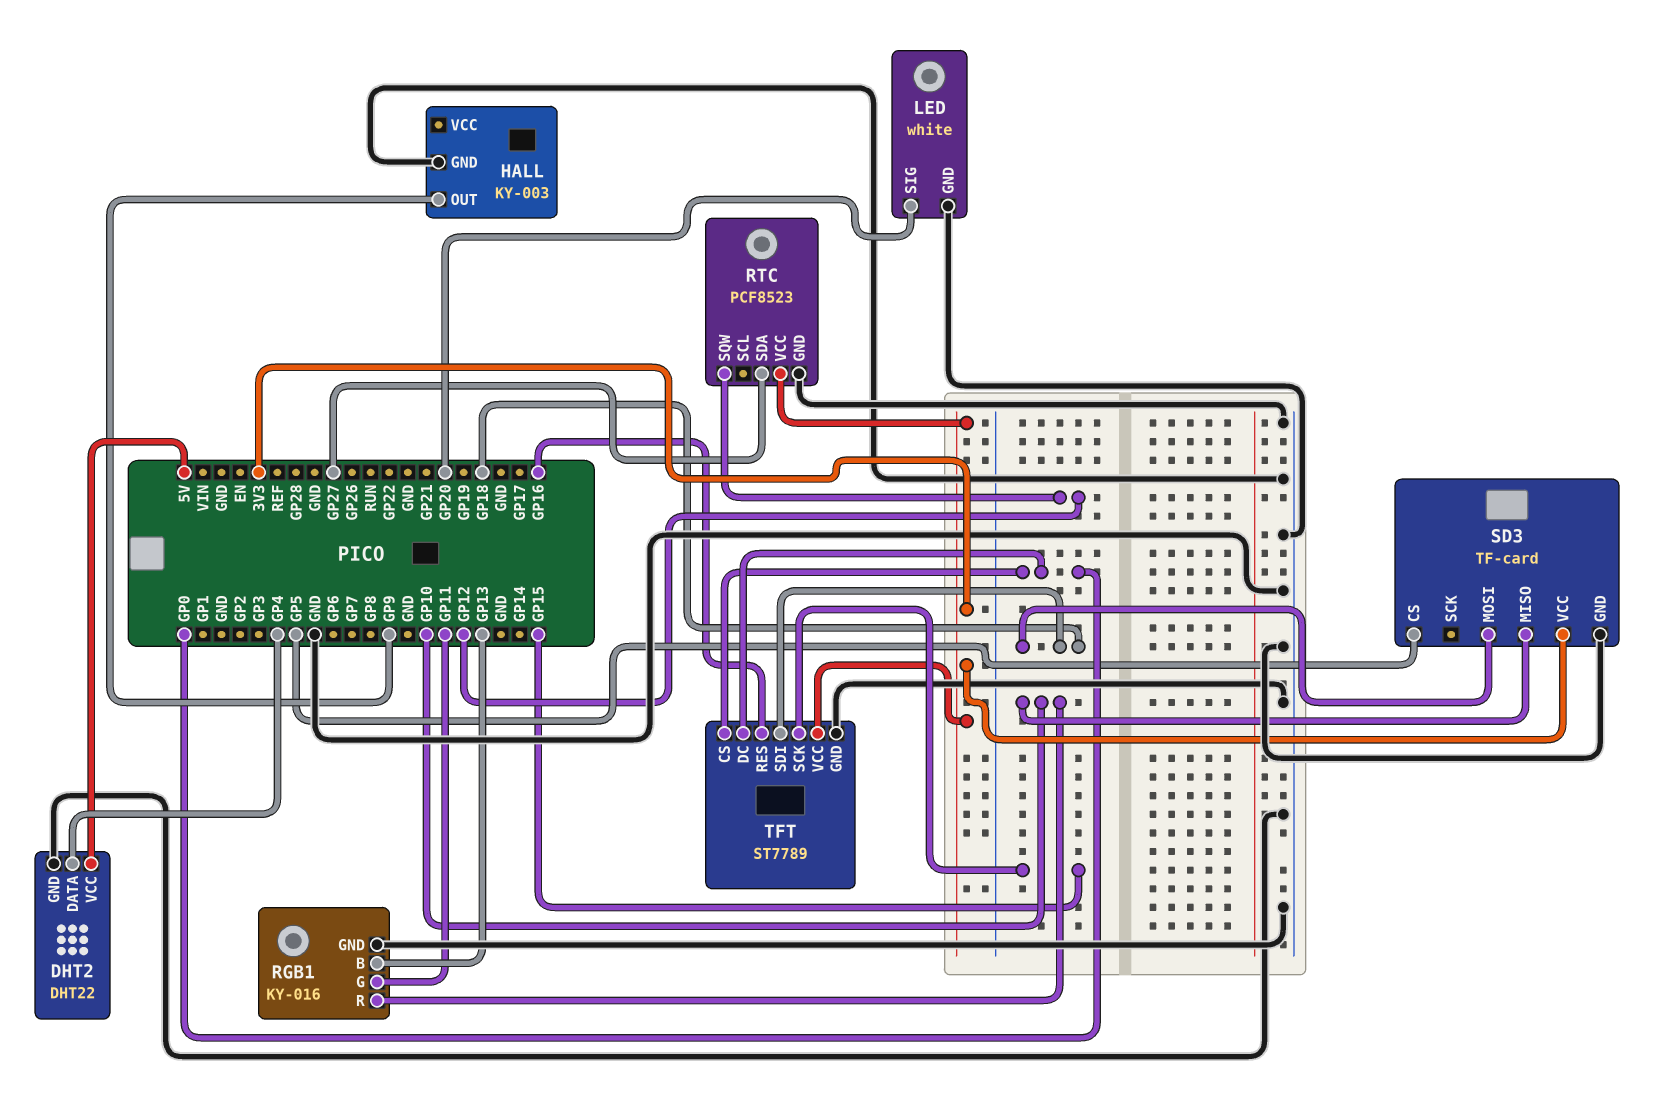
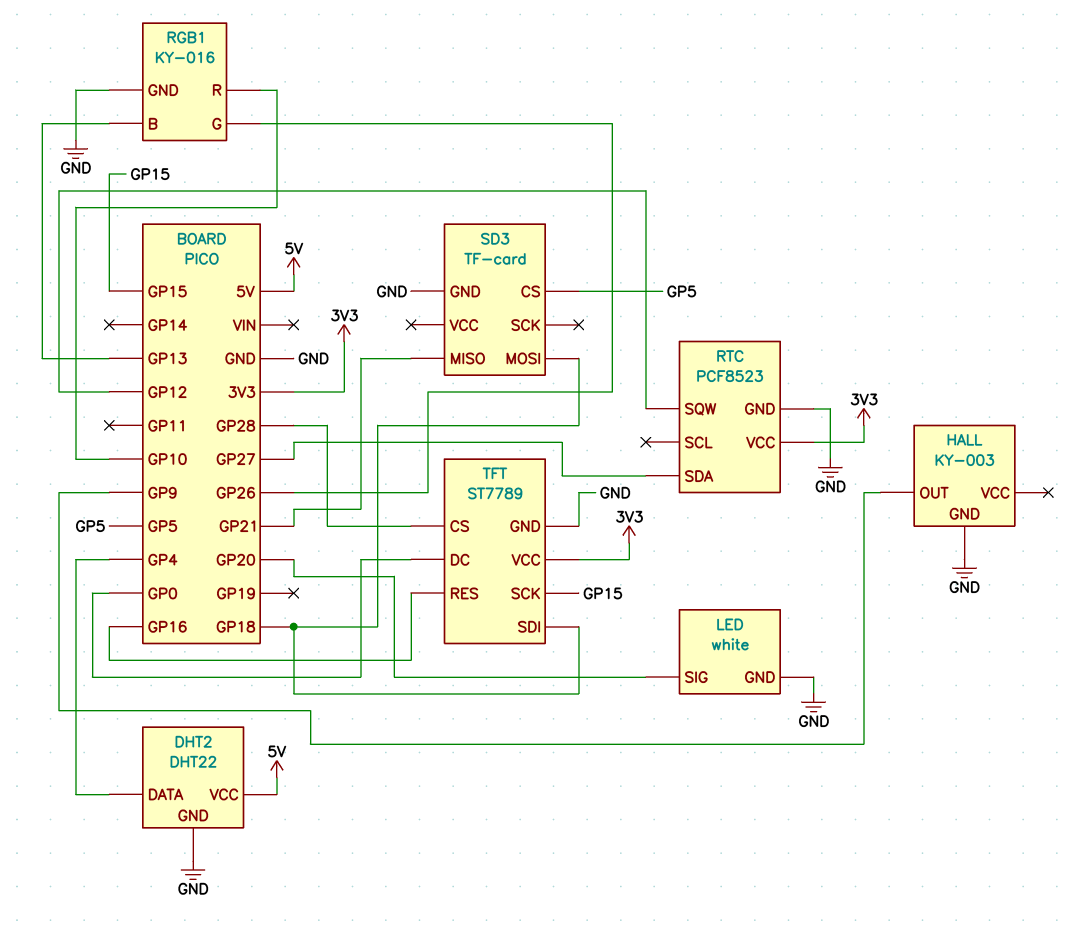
RGB1 pin G: GP11 -> GP26
SD3 pin MISO: GP10 -> GP21
SD3 pin VCC: 3V3 -> none
TFT pin CS: GP0 -> GP28

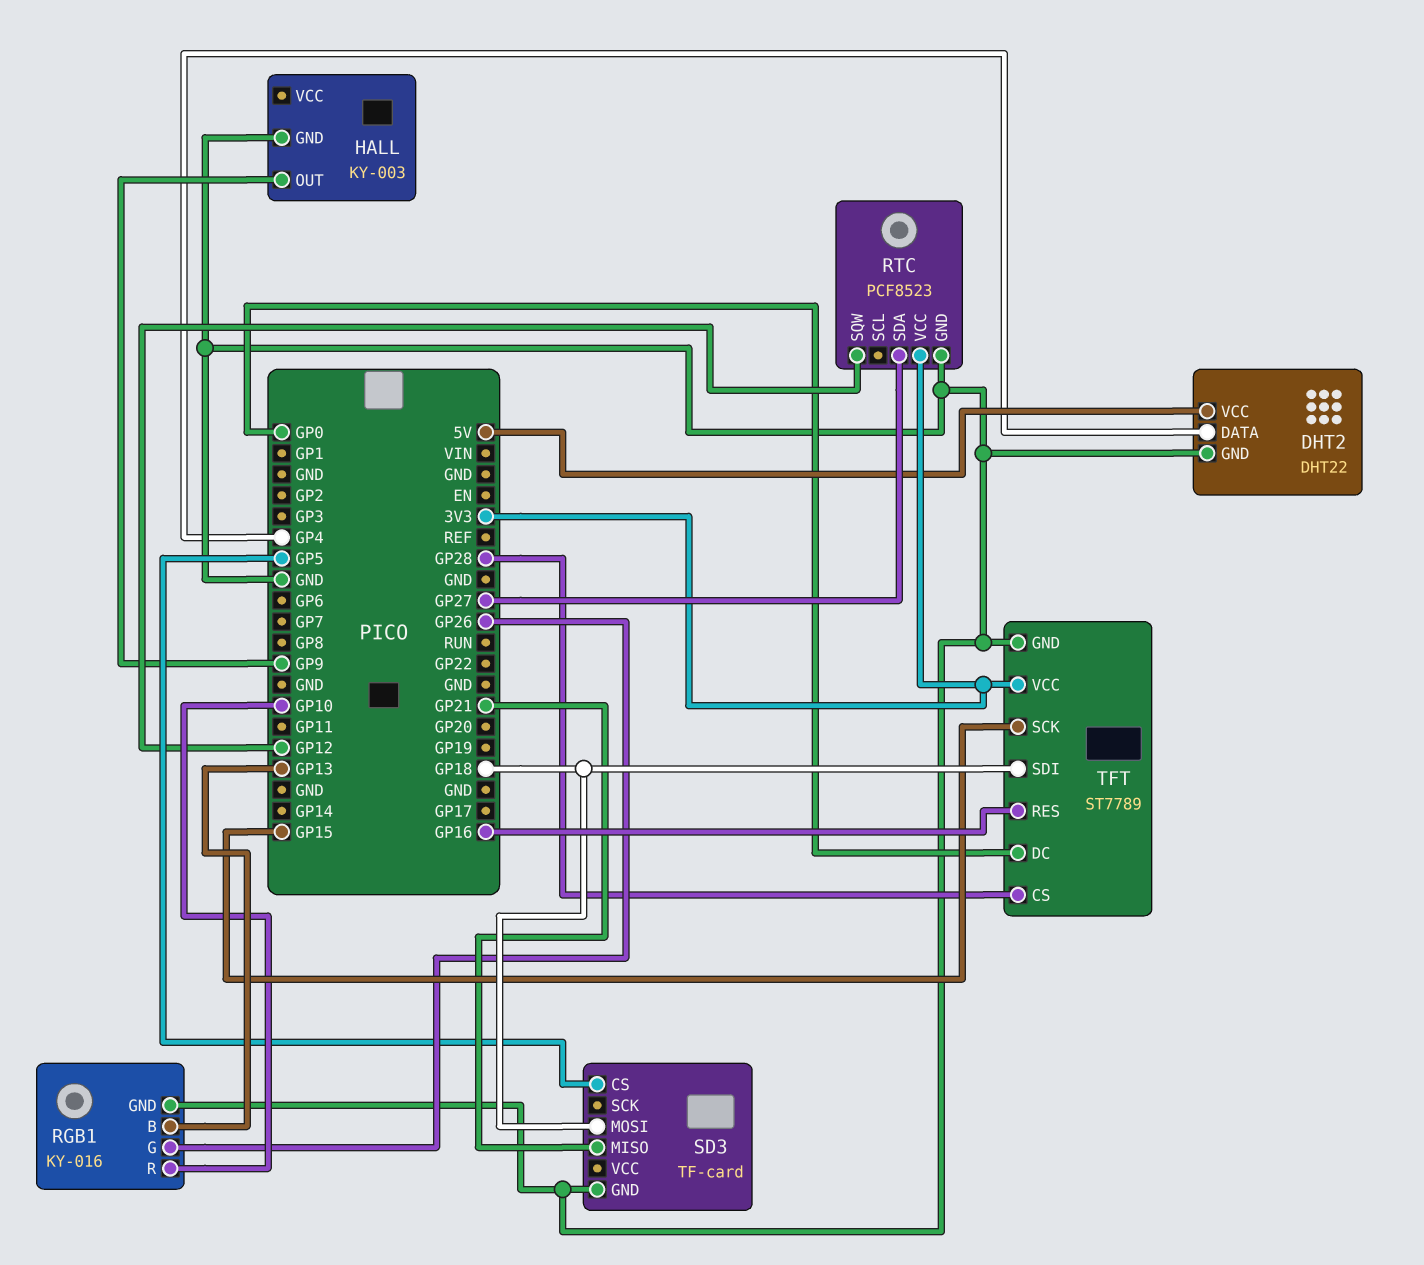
LED: white -> none
LED pin GND: GND -> none
LED pin SIG: GP20 -> none

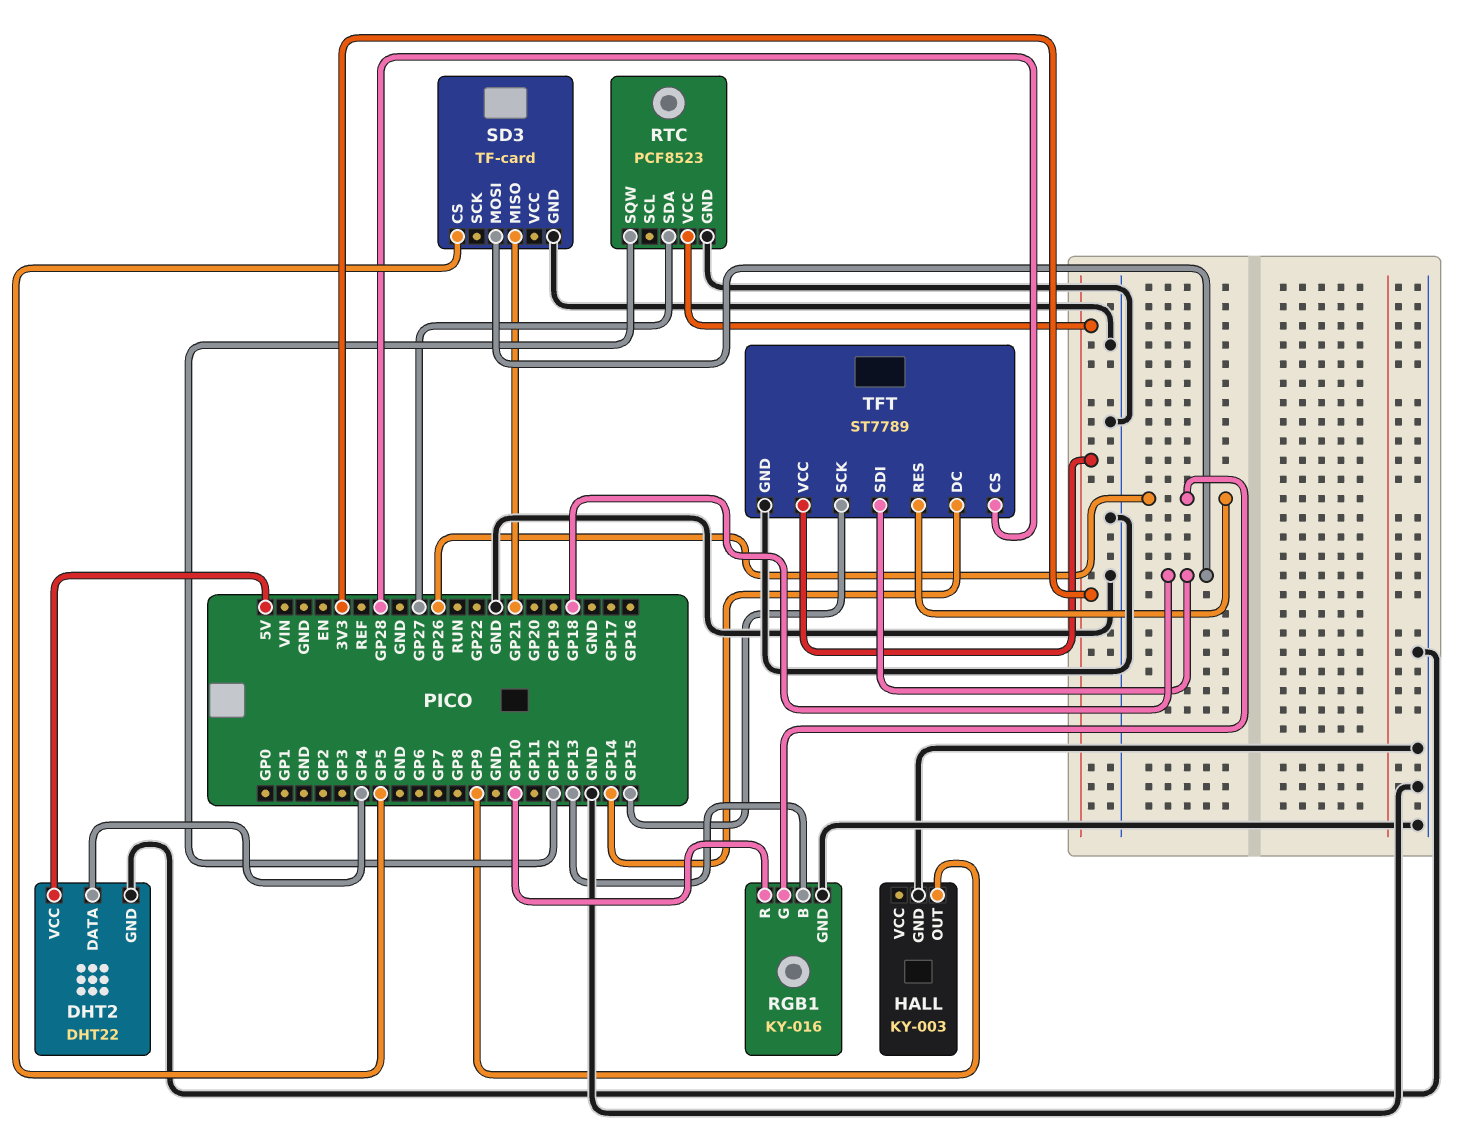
TFT pin DC: GP0 -> GP14
TFT pin RES: GP16 -> GP26

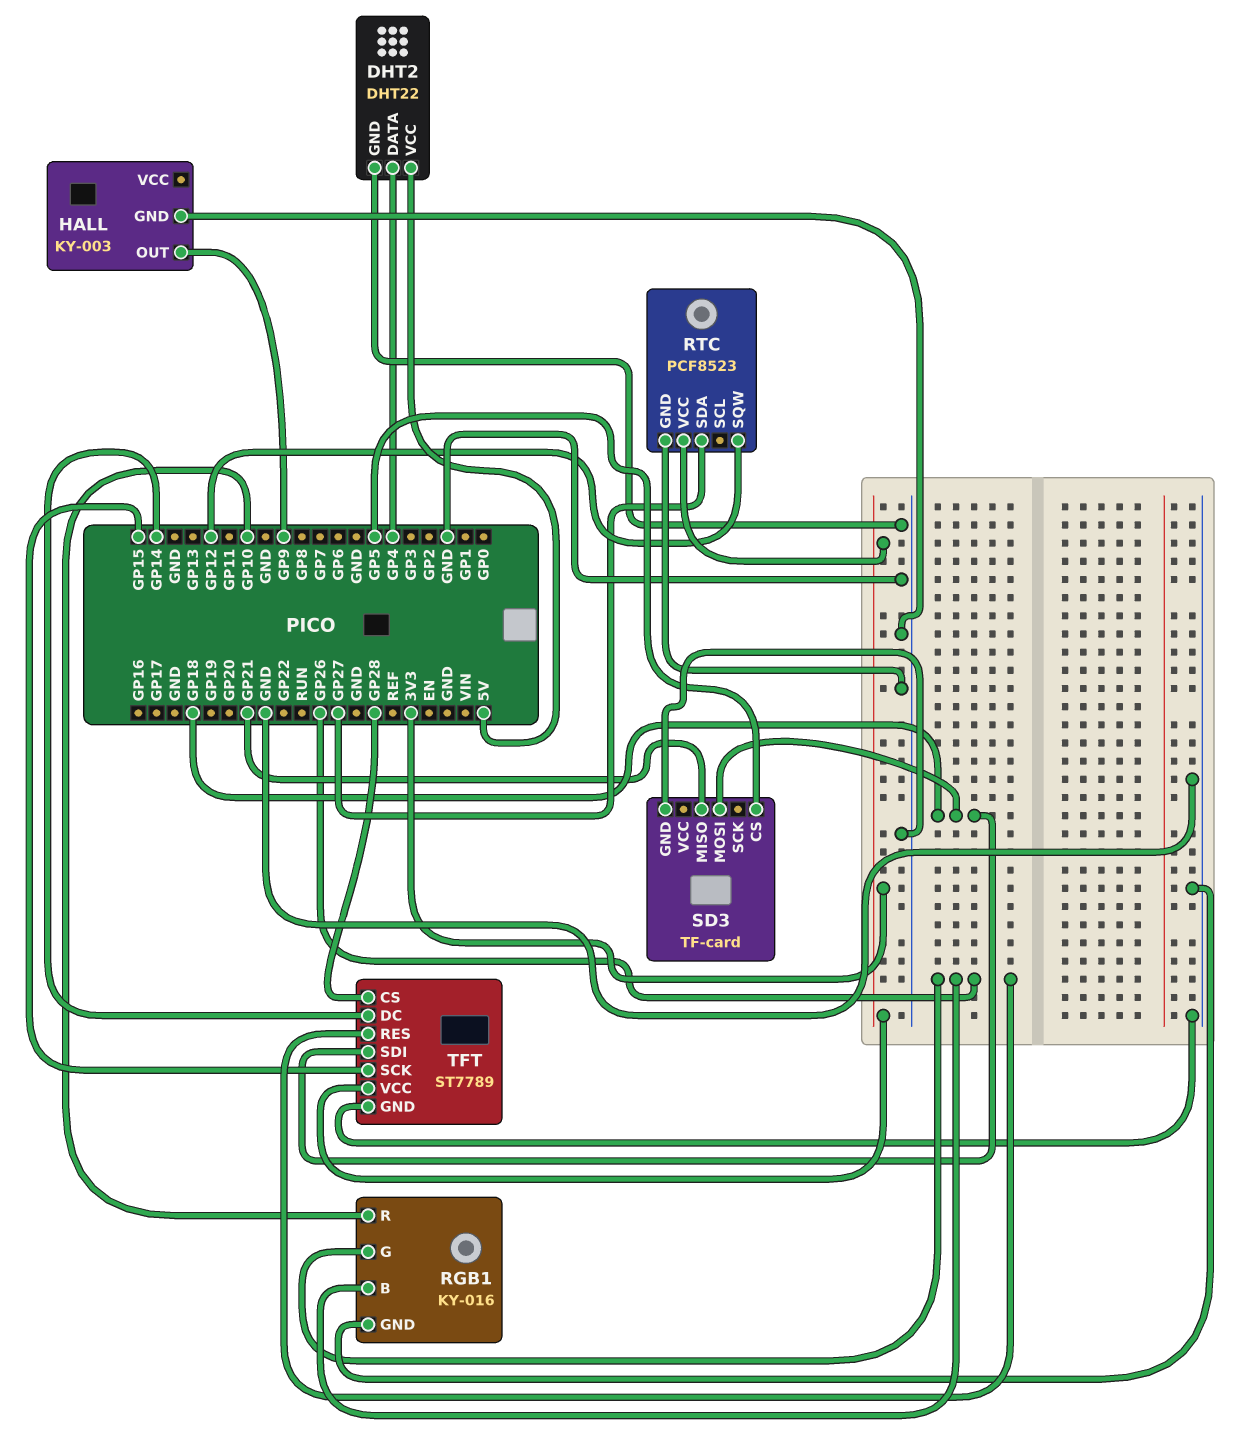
RGB1 pin B: GP13 -> GP26

